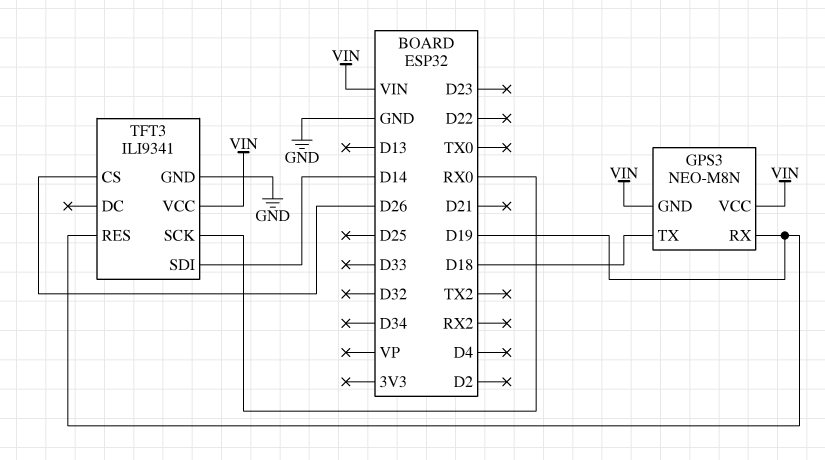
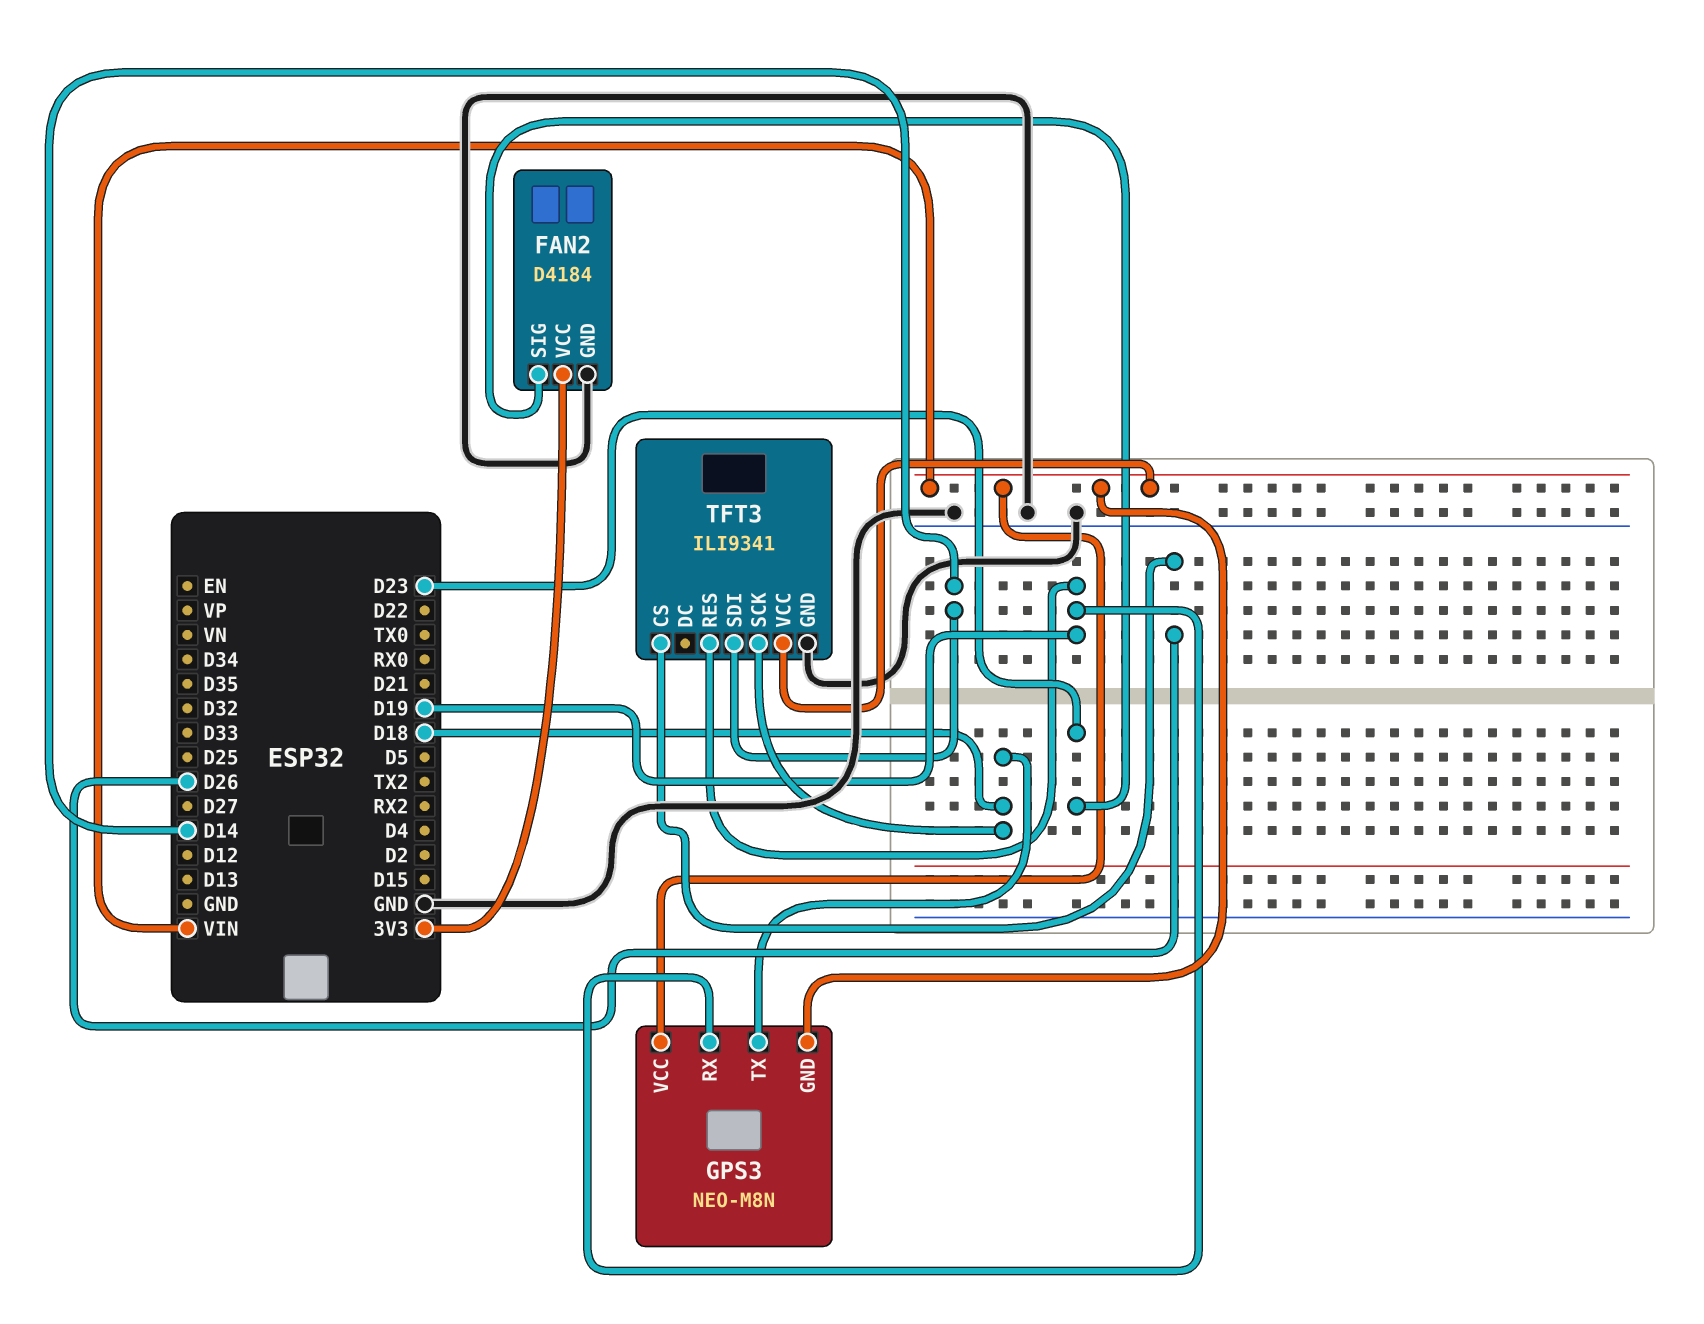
FAN2: none -> D4184
FAN2 pin GND: none -> GND
FAN2 pin SIG: none -> D23
FAN2 pin VCC: none -> 3V3
TFT3 pin SCK: RX0 -> D18

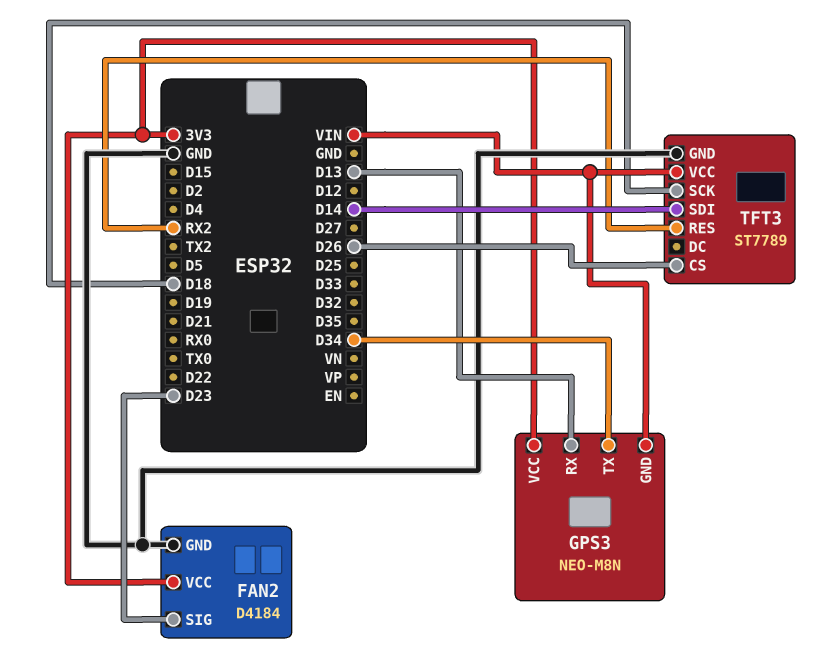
GPS3 pin RX: D19 -> D13
GPS3 pin TX: D18 -> D34
GPS3 pin VCC: VIN -> 3V3
TFT3: ILI9341 -> ST7789
TFT3 pin RES: D19 -> RX2

